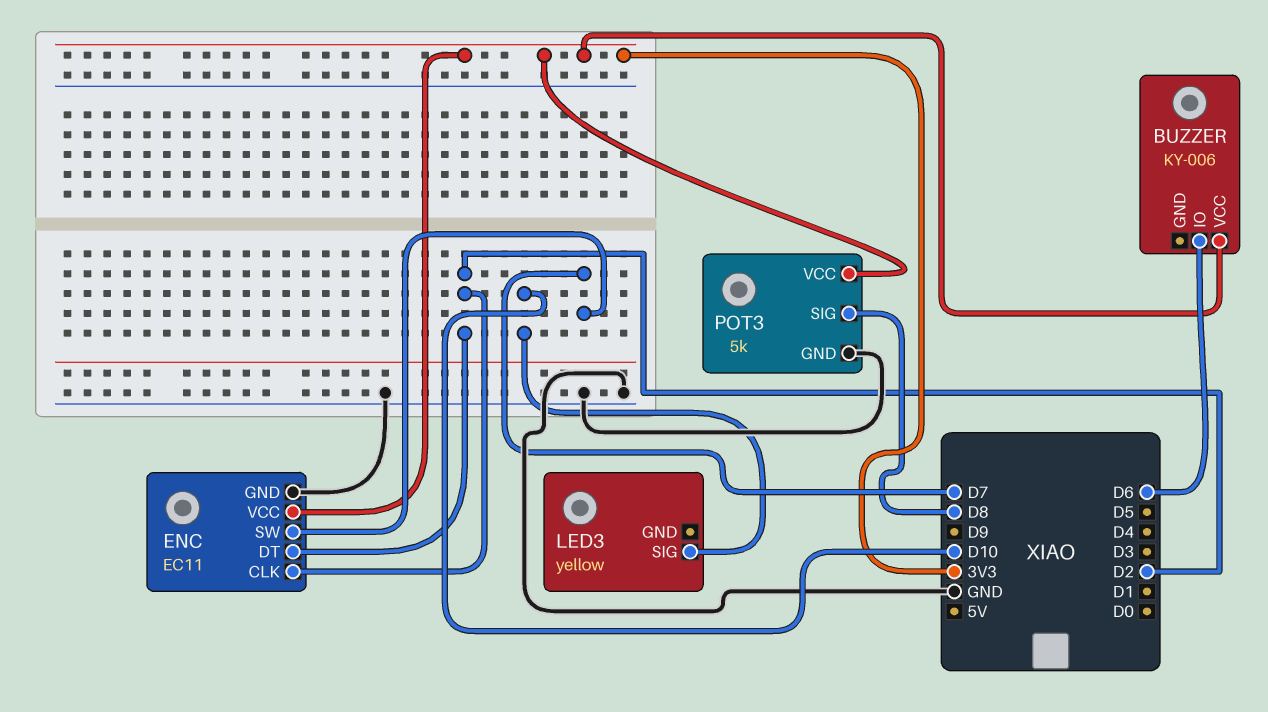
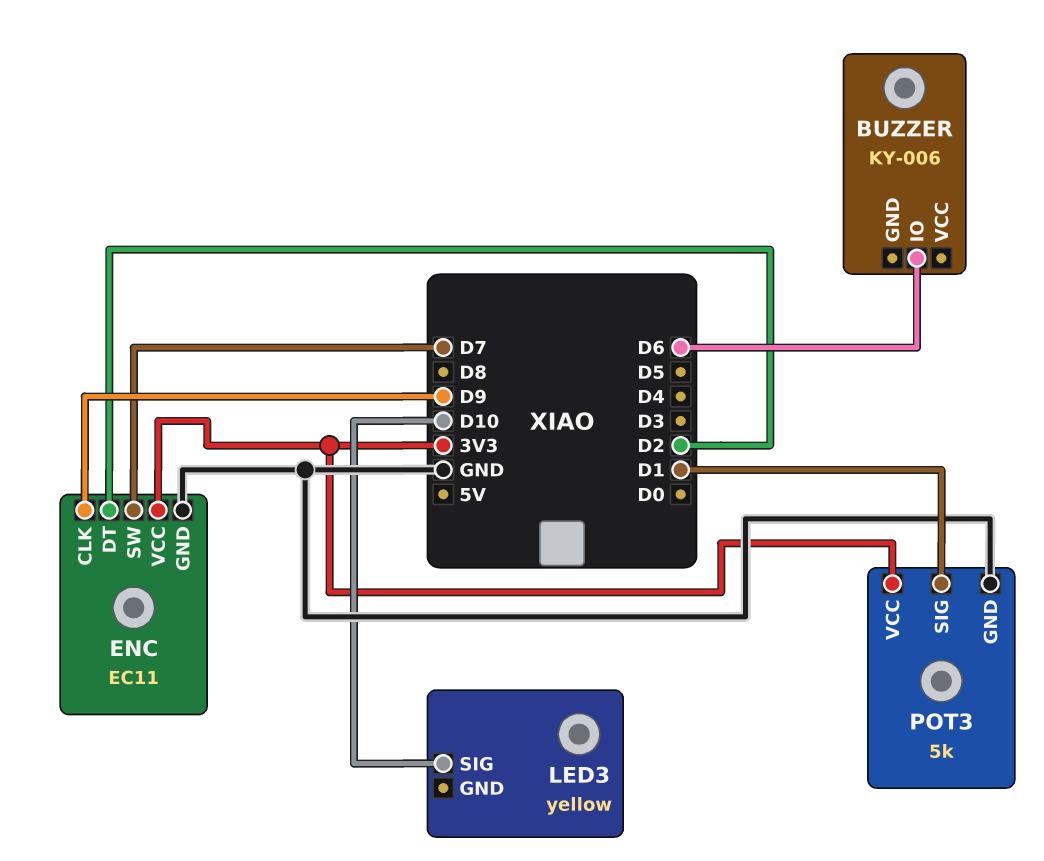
BUZZER pin VCC: 3V3 -> none
ENC pin CLK: D2 -> D9
POT3 pin SIG: D8 -> D1

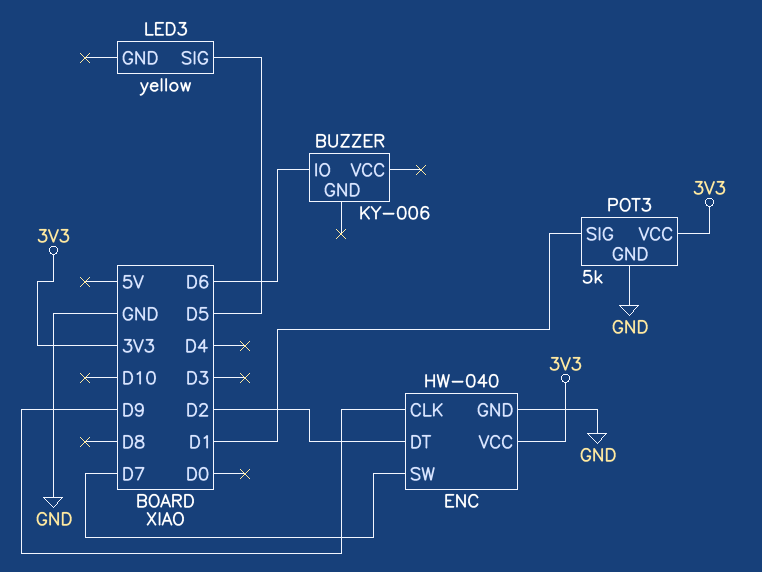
ENC: EC11 -> HW-040
LED3 pin SIG: D10 -> D5

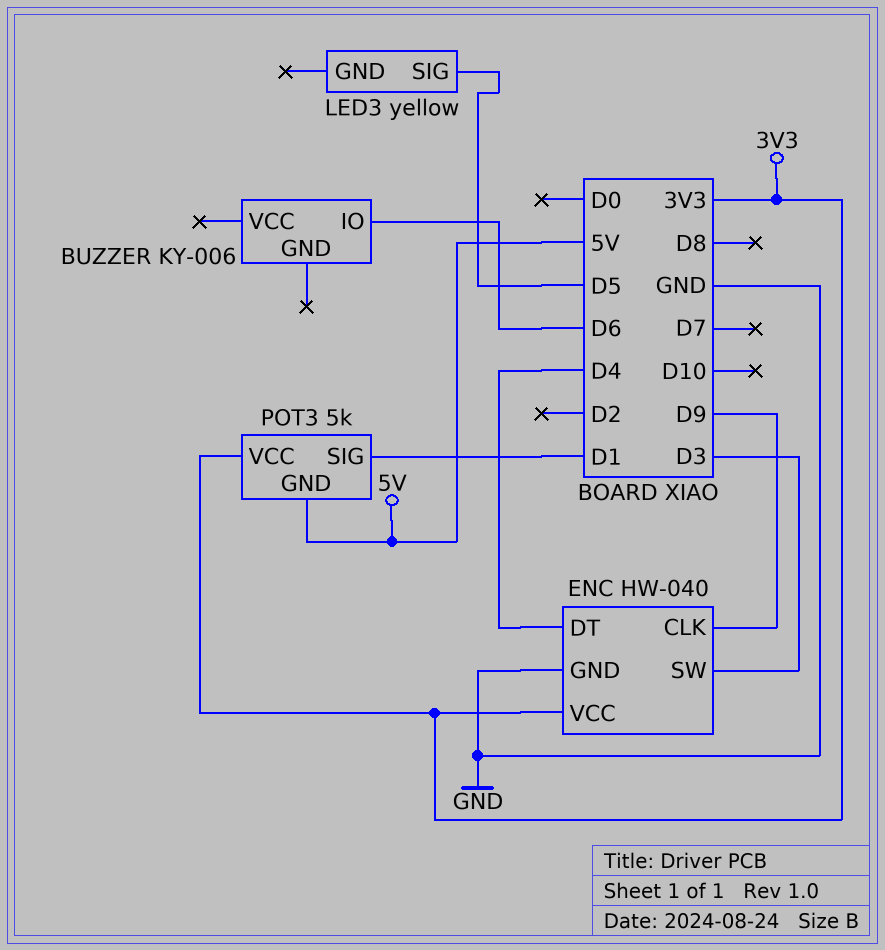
ENC pin DT: D2 -> D4
ENC pin SW: D7 -> D3
POT3 pin GND: GND -> 5V

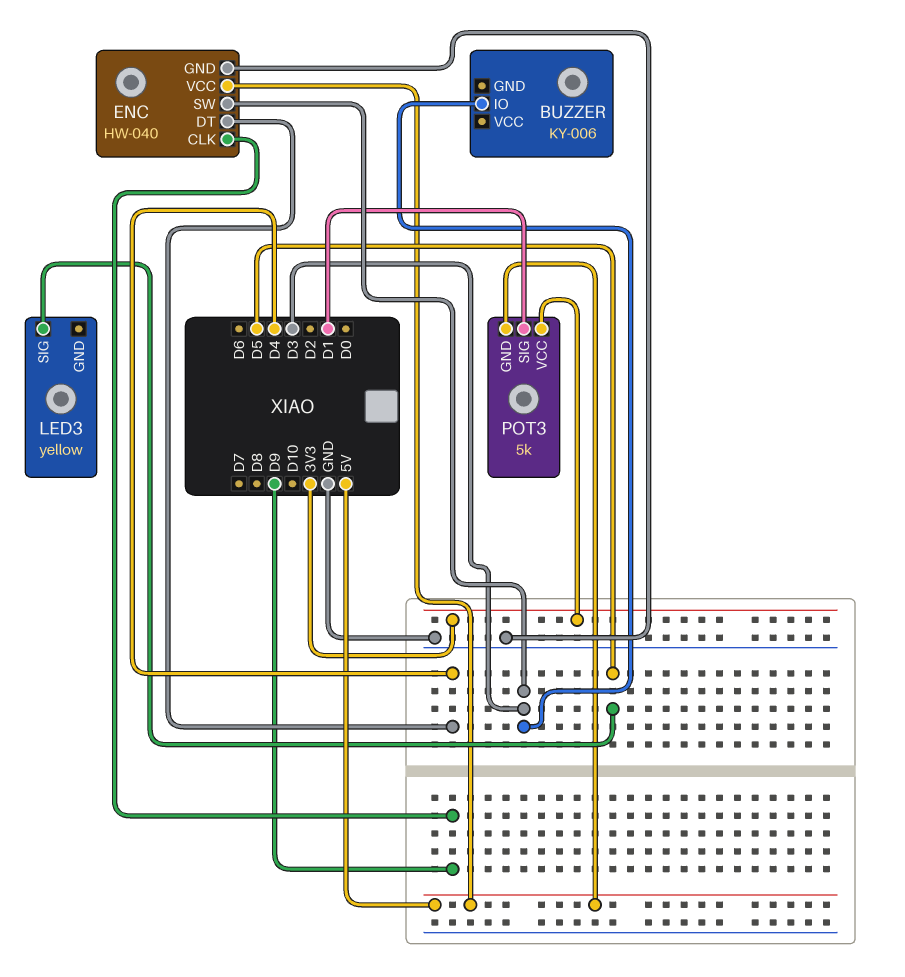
BUZZER pin IO: D6 -> D3
ENC pin VCC: 3V3 -> 5V

